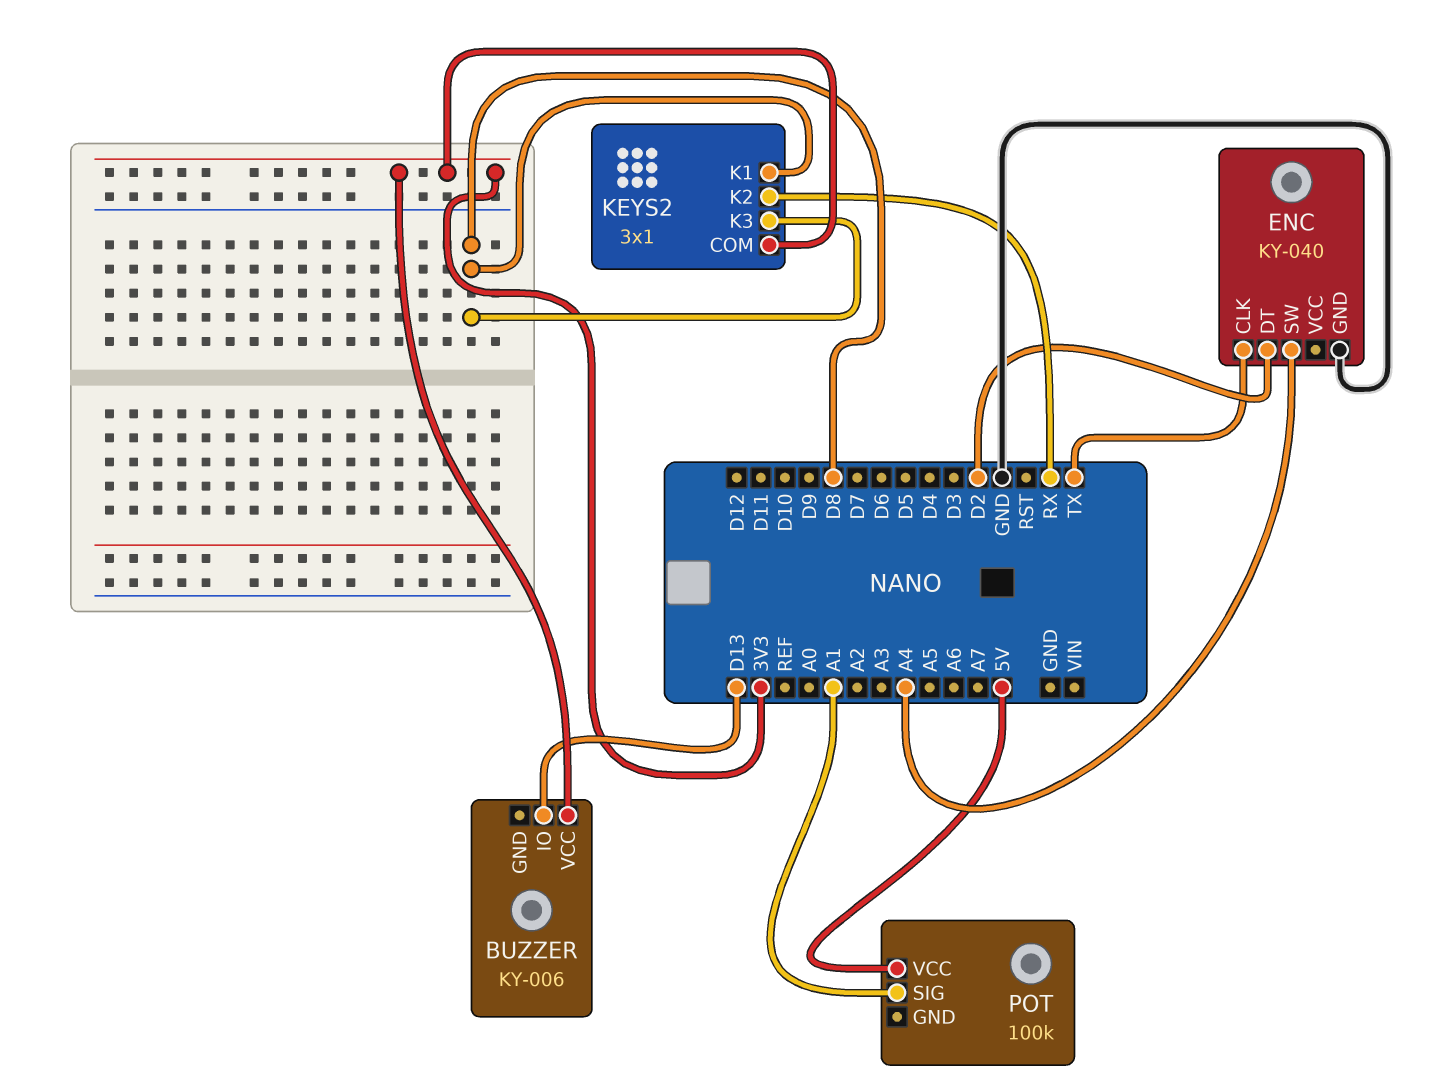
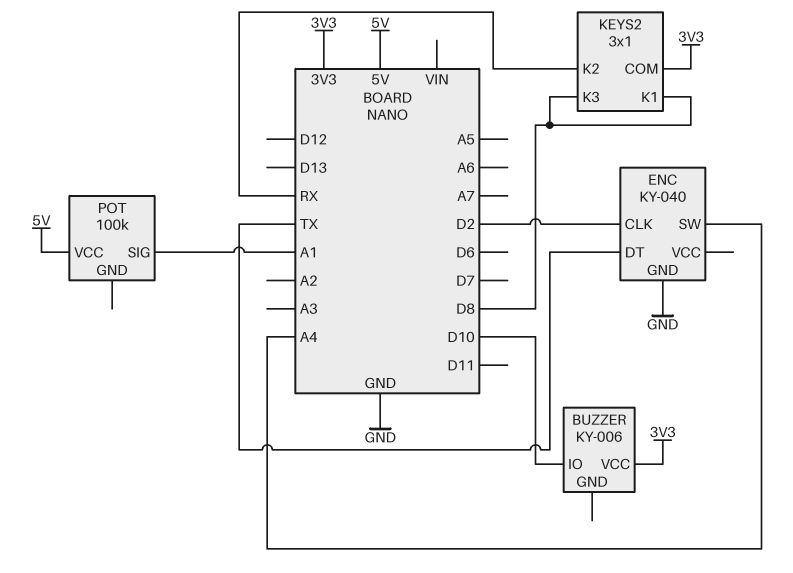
BUZZER pin IO: D13 -> D10
ENC pin CLK: TX -> D2
ENC pin DT: D2 -> TX

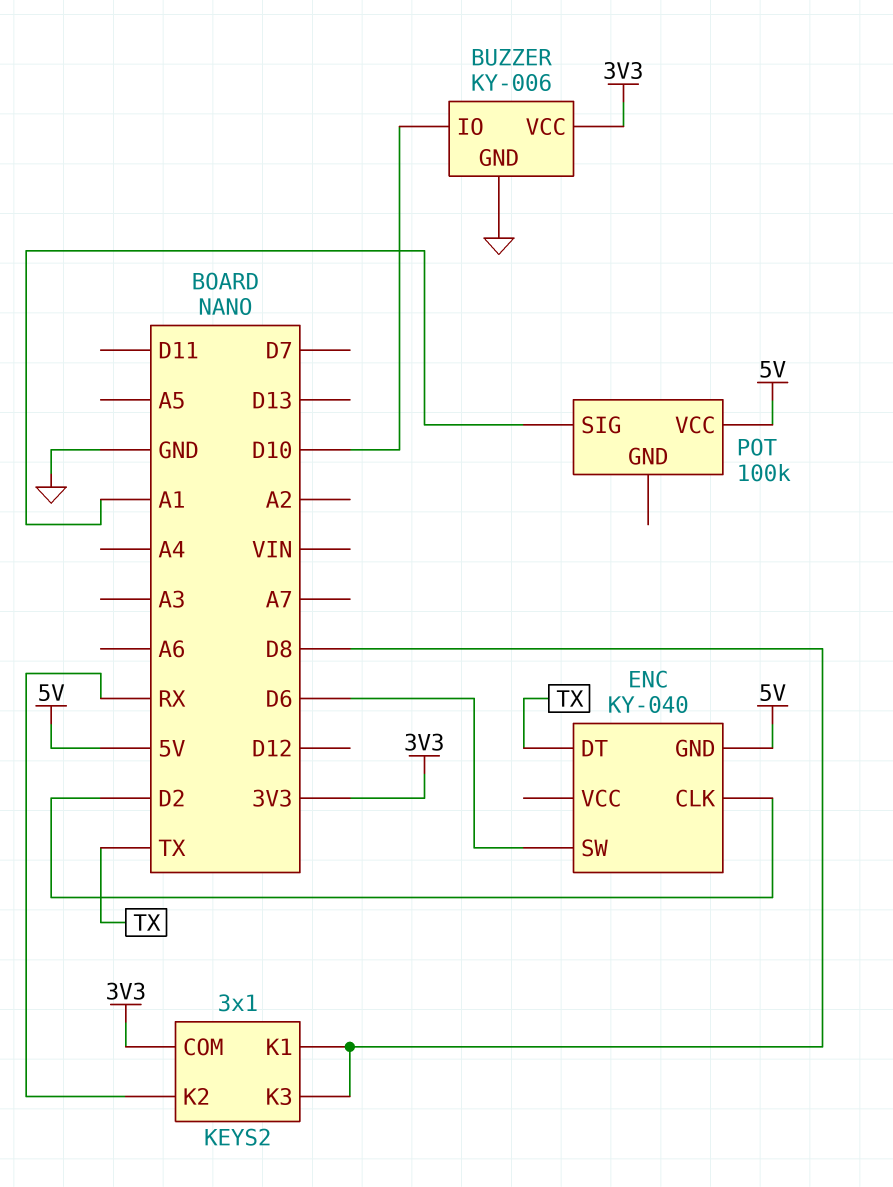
BUZZER pin GND: none -> GND
ENC pin GND: GND -> 5V
ENC pin SW: A4 -> D6

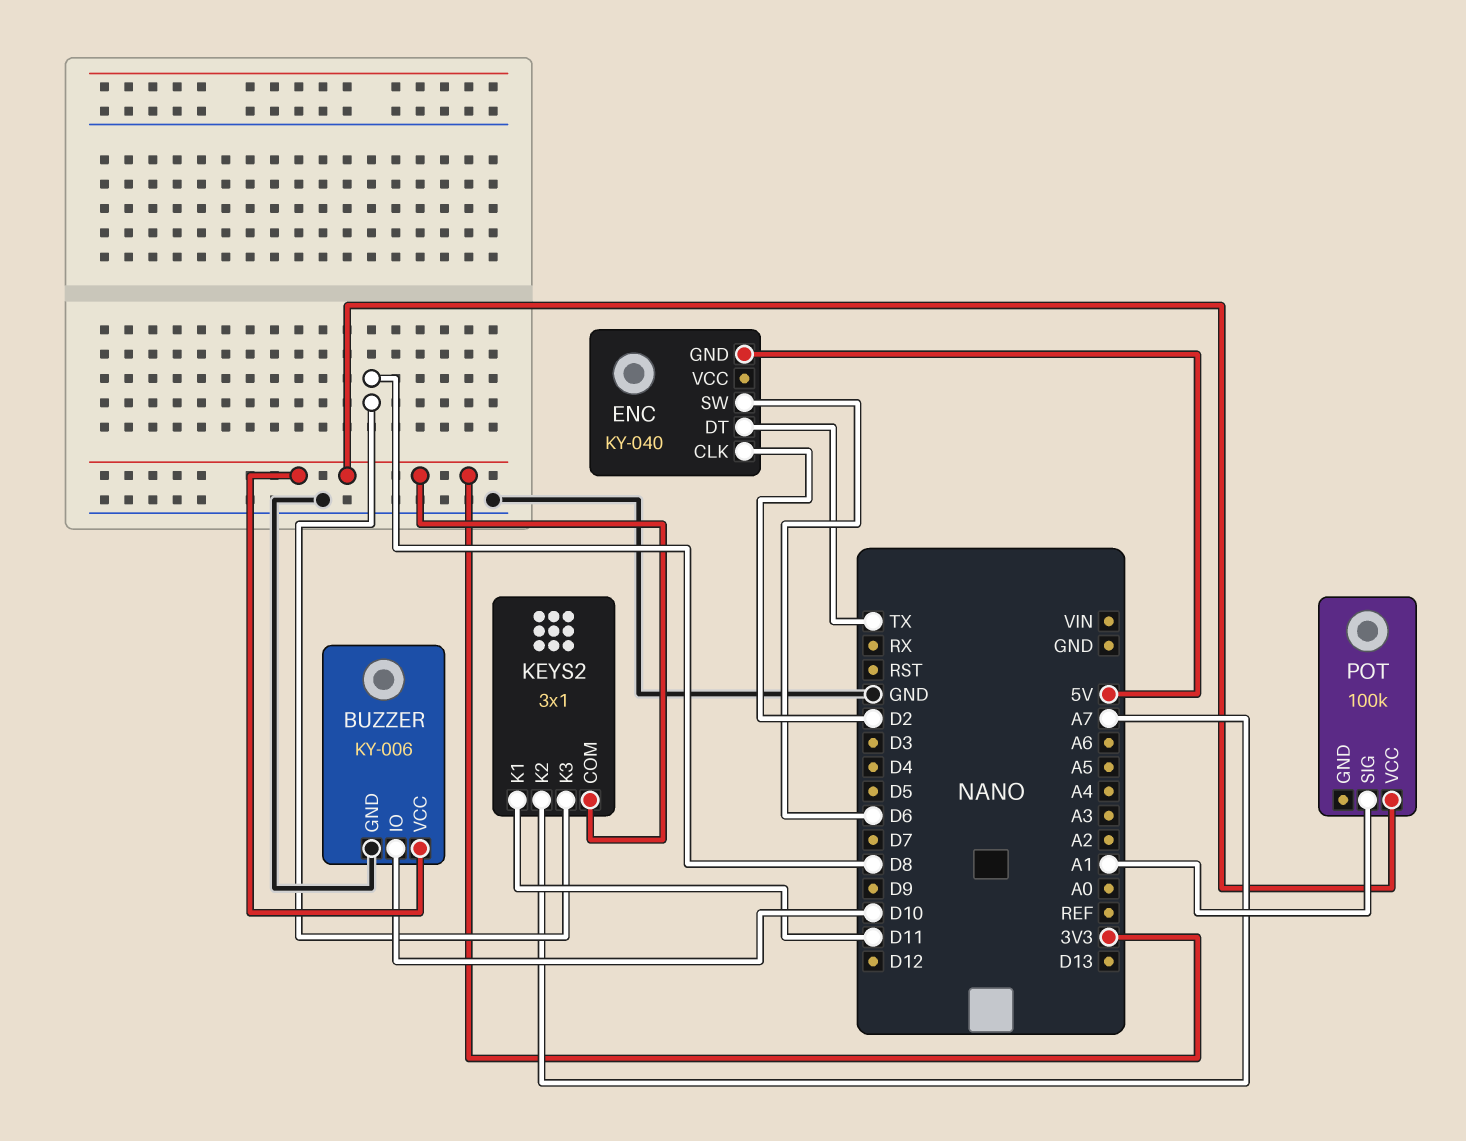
KEYS2 pin K1: D8 -> D11
KEYS2 pin K2: RX -> A7
POT pin VCC: 5V -> 3V3

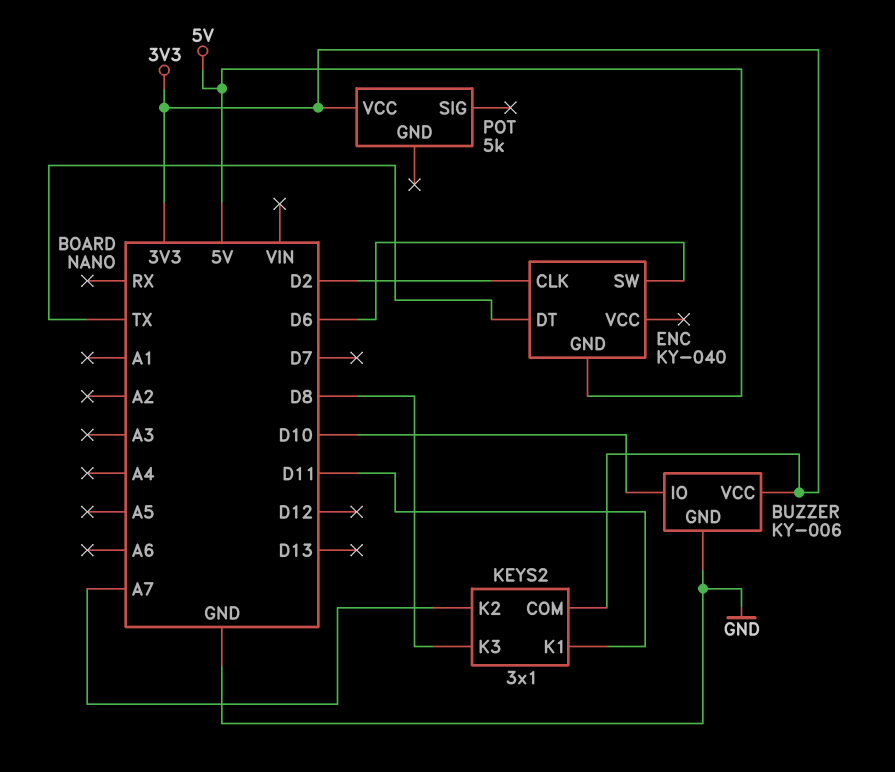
POT: 100k -> 5k
POT pin SIG: A1 -> none

